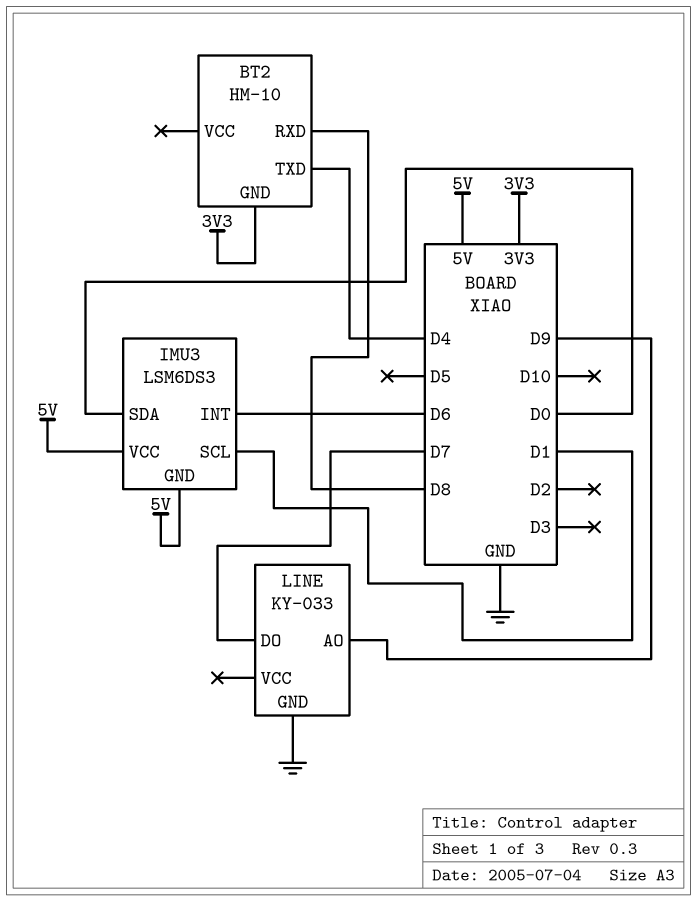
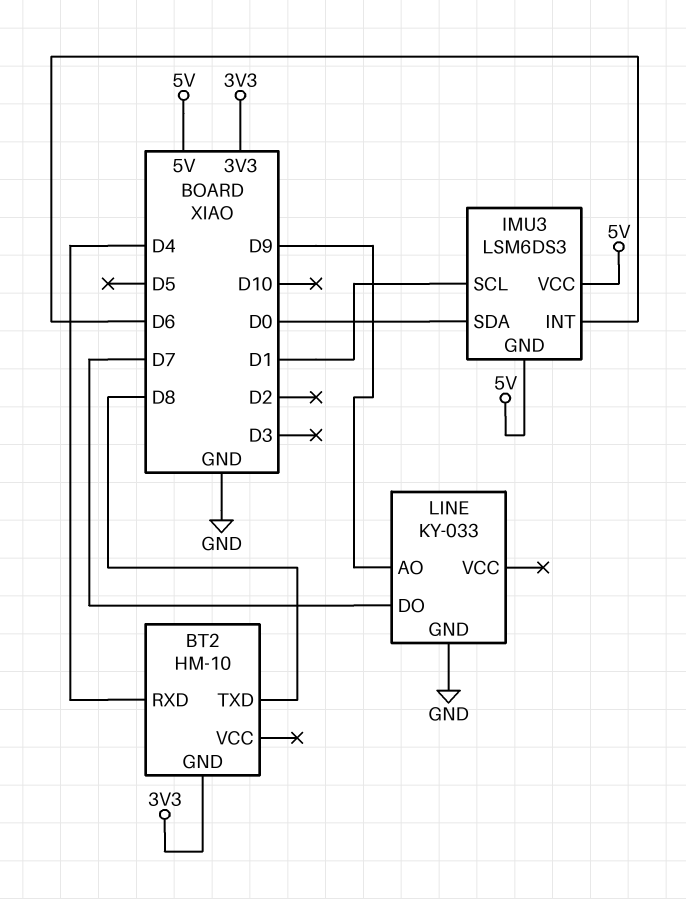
BT2 pin RXD: D8 -> D4
BT2 pin TXD: D4 -> D8

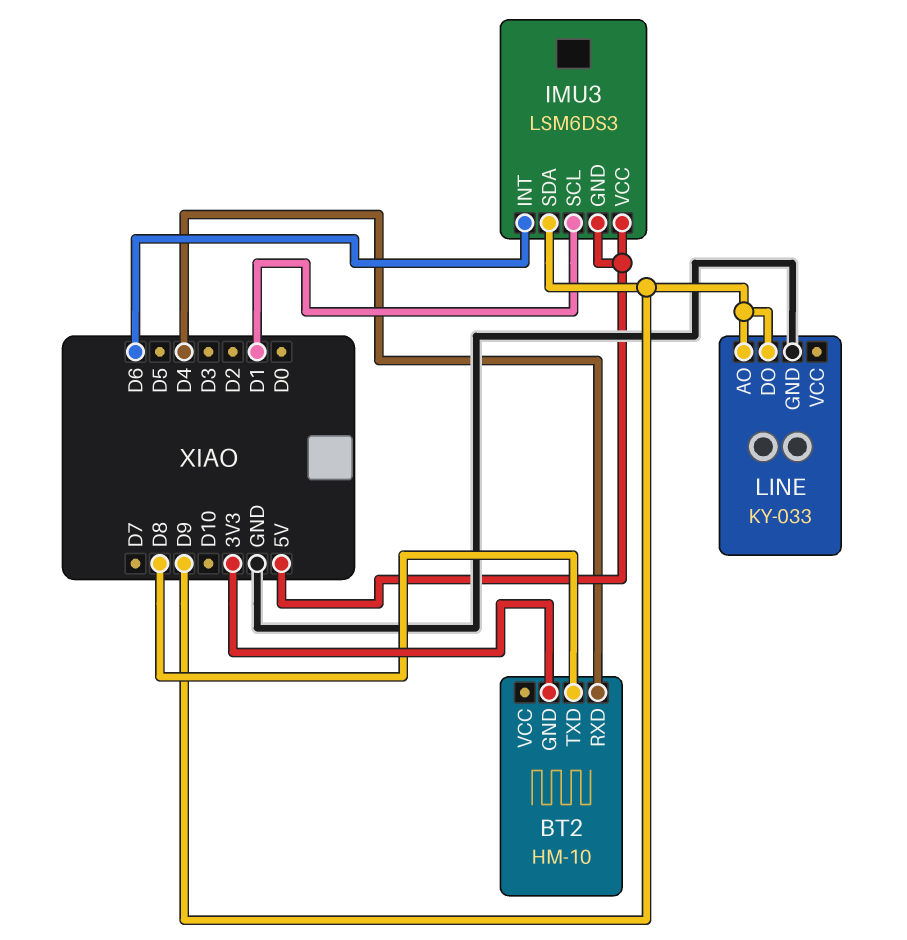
IMU3 pin SDA: D0 -> D9
LINE pin DO: D7 -> D9

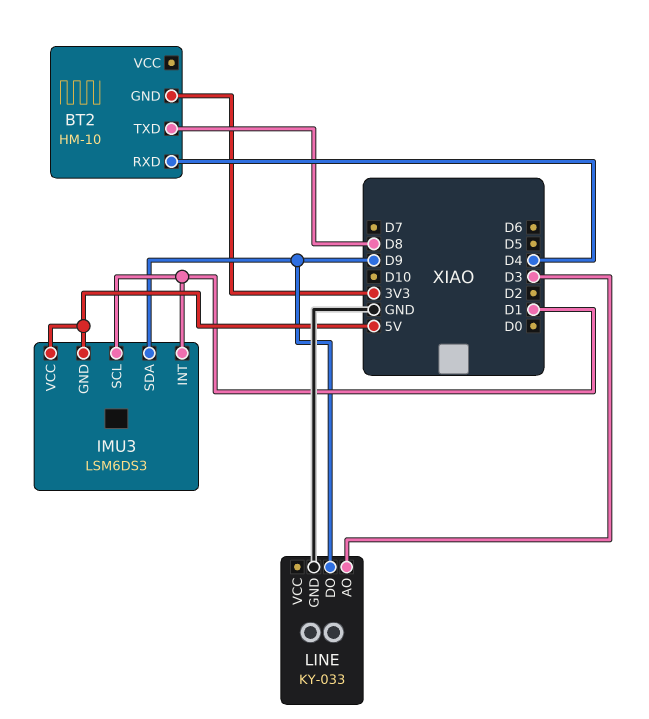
IMU3 pin INT: D6 -> D1
LINE pin AO: D9 -> D3

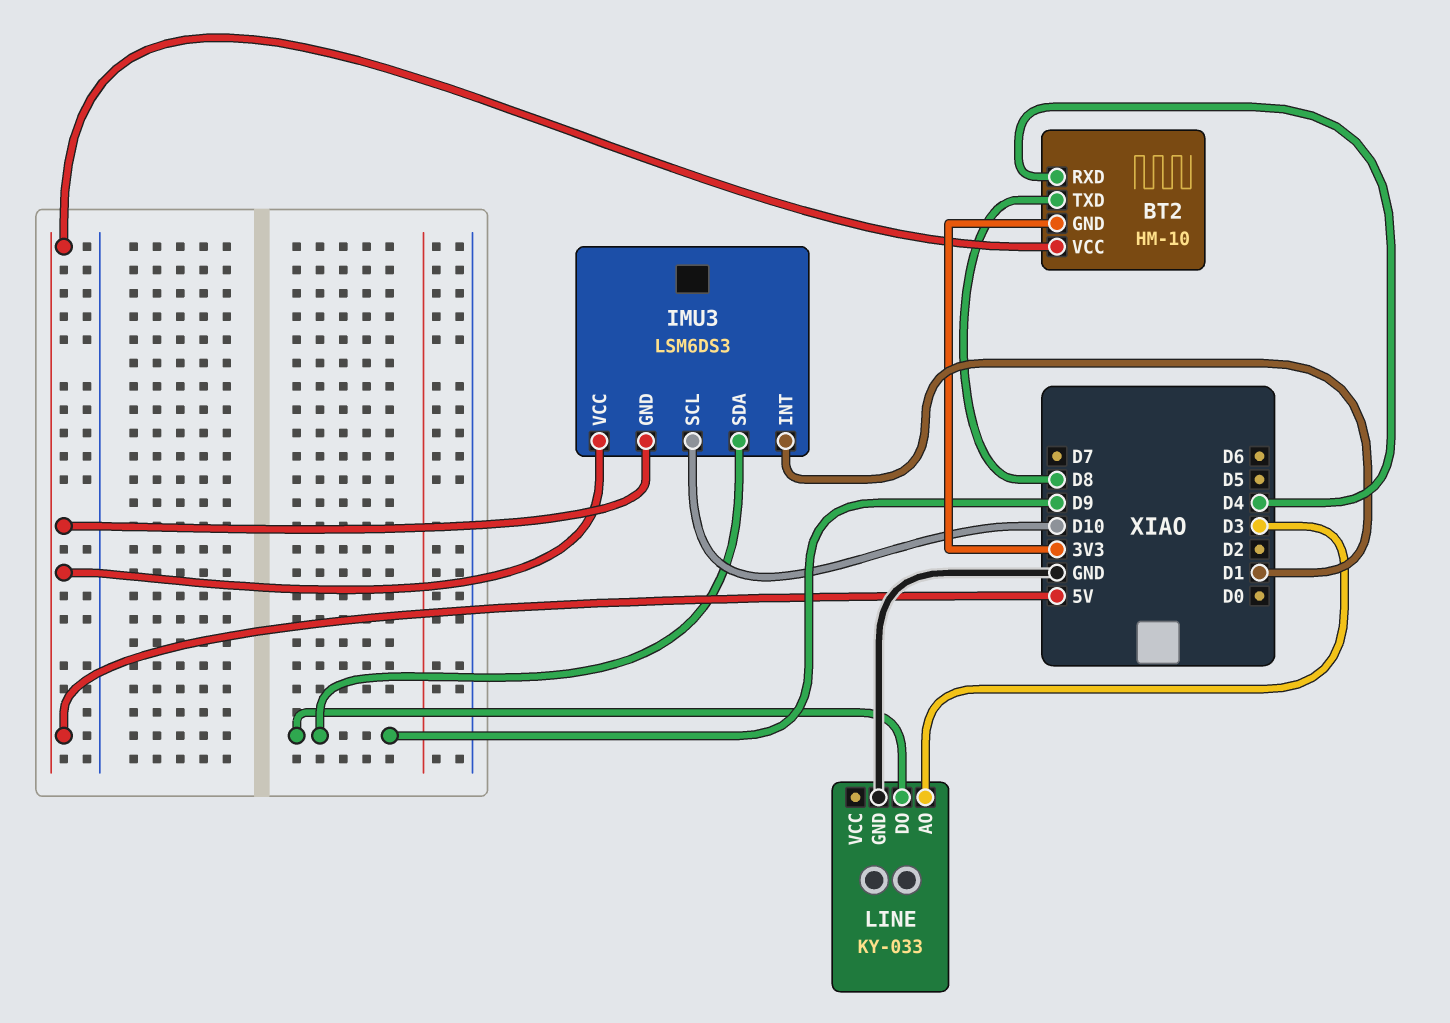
BT2 pin VCC: none -> 5V
IMU3 pin SCL: D1 -> D10

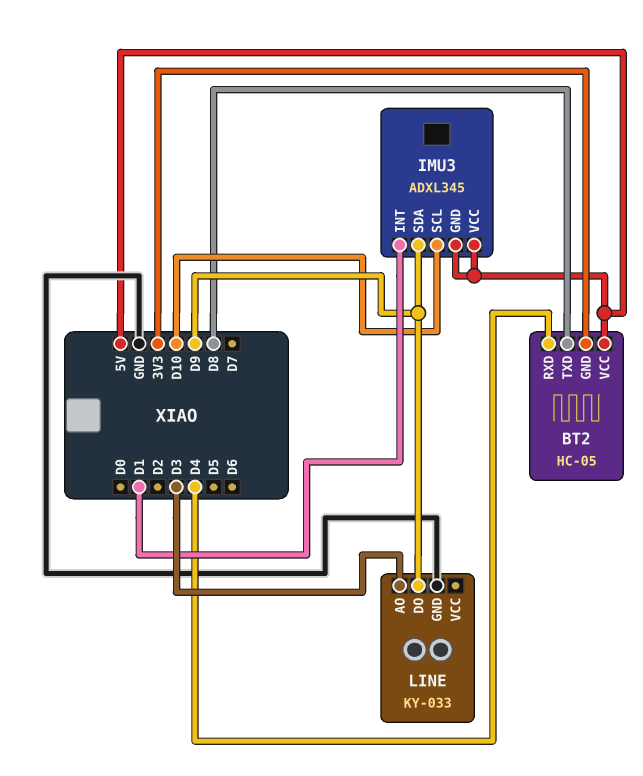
BT2: HM-10 -> HC-05
IMU3: LSM6DS3 -> ADXL345

